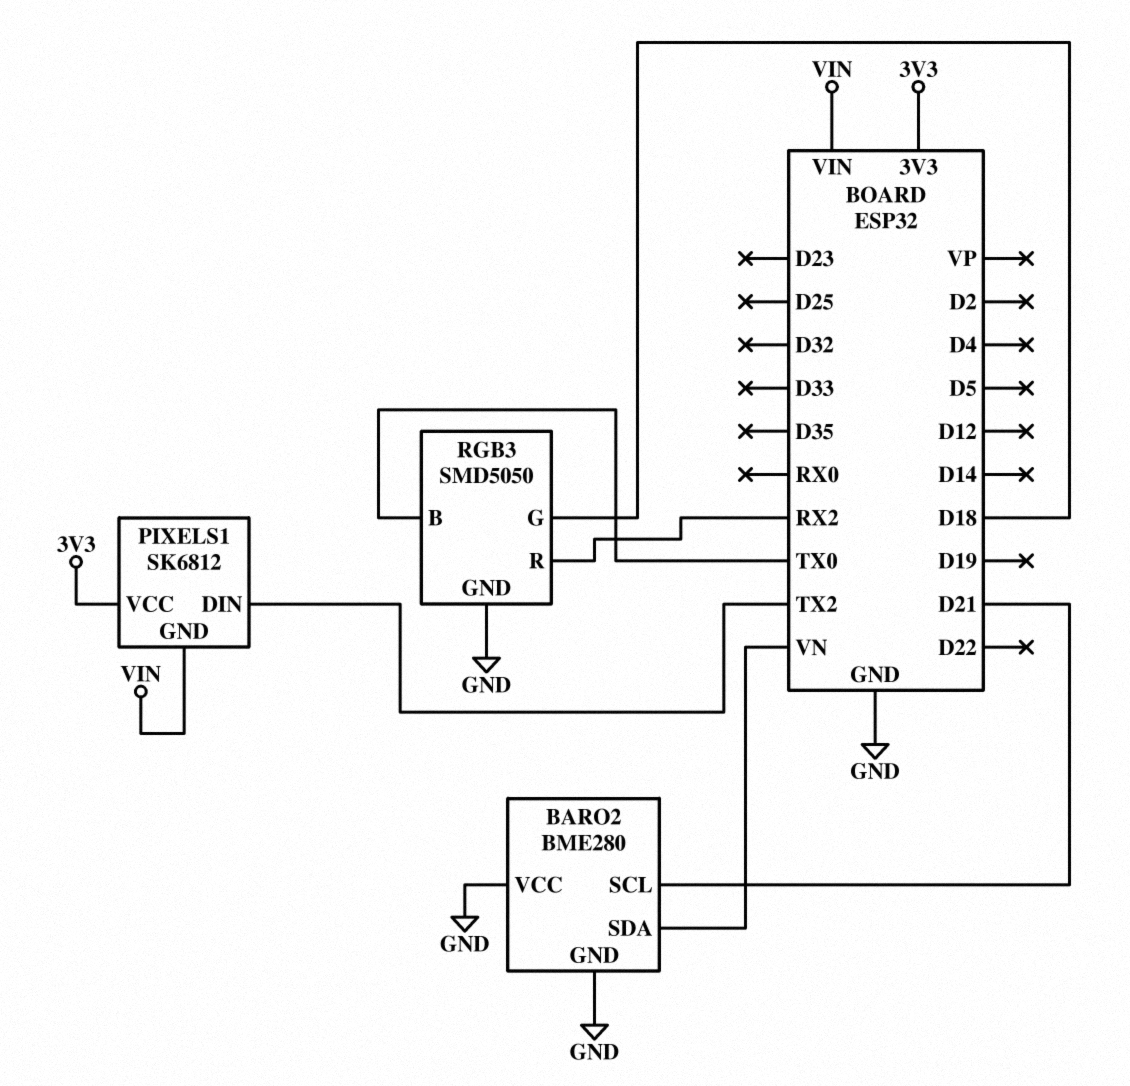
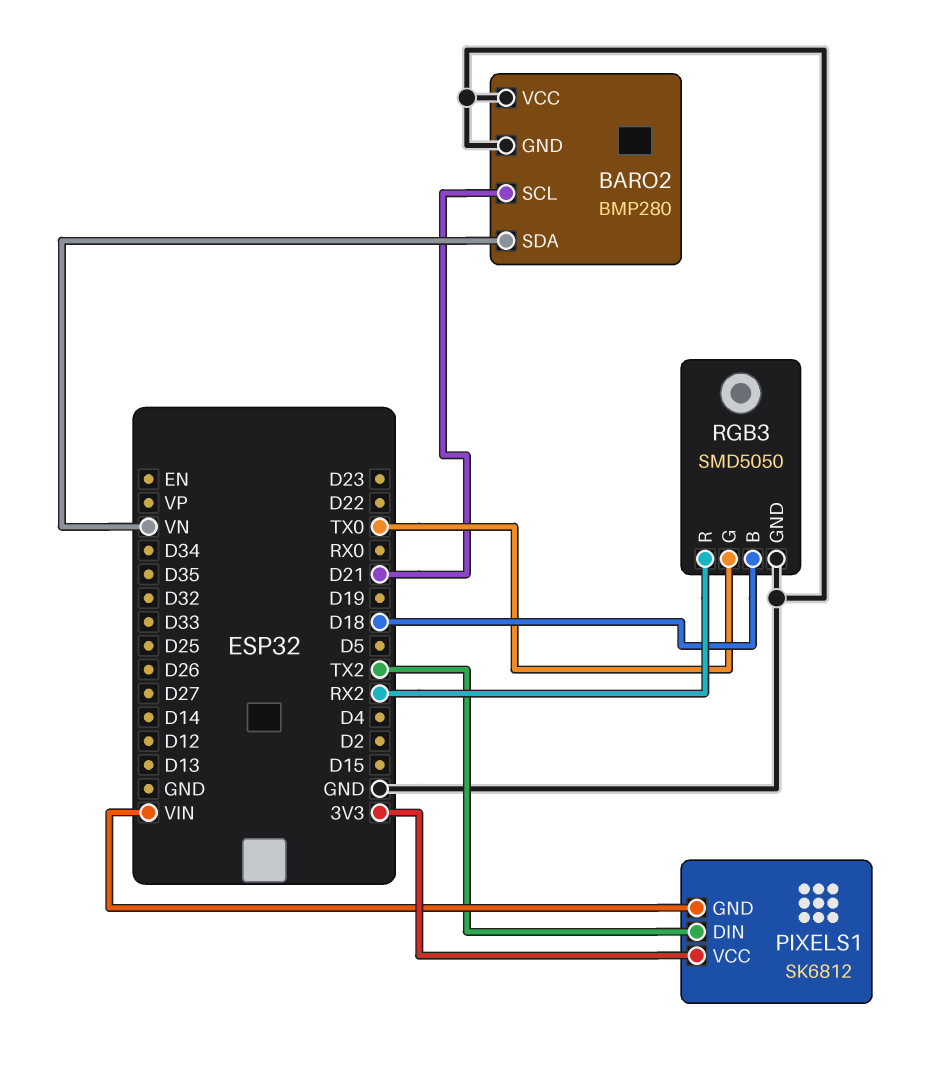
BARO2: BME280 -> BMP280
RGB3 pin B: TX0 -> D18
RGB3 pin G: D18 -> TX0

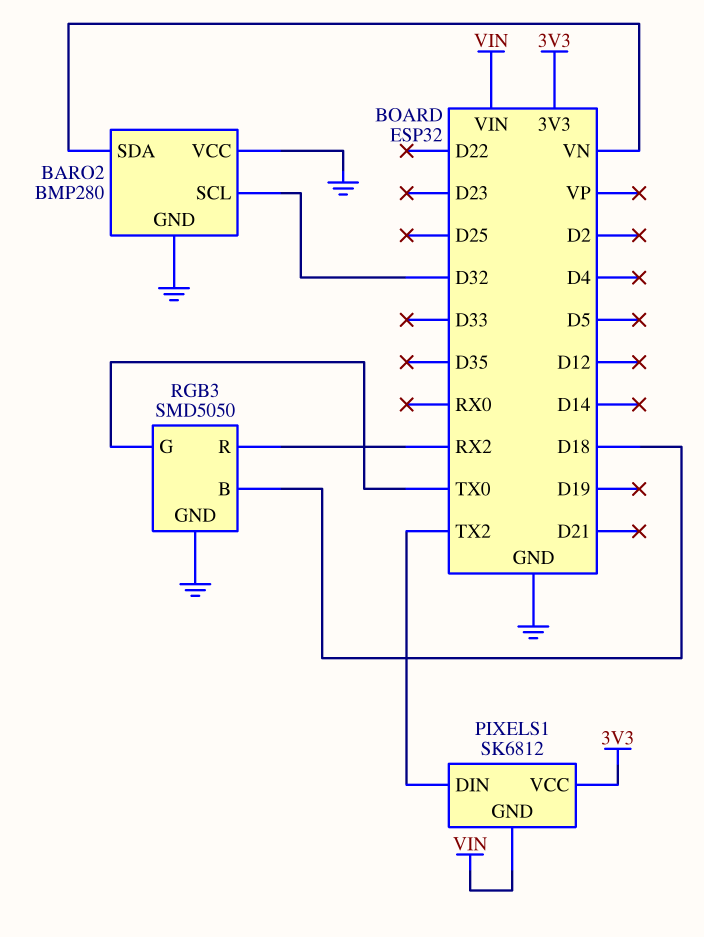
BARO2 pin SCL: D21 -> D32

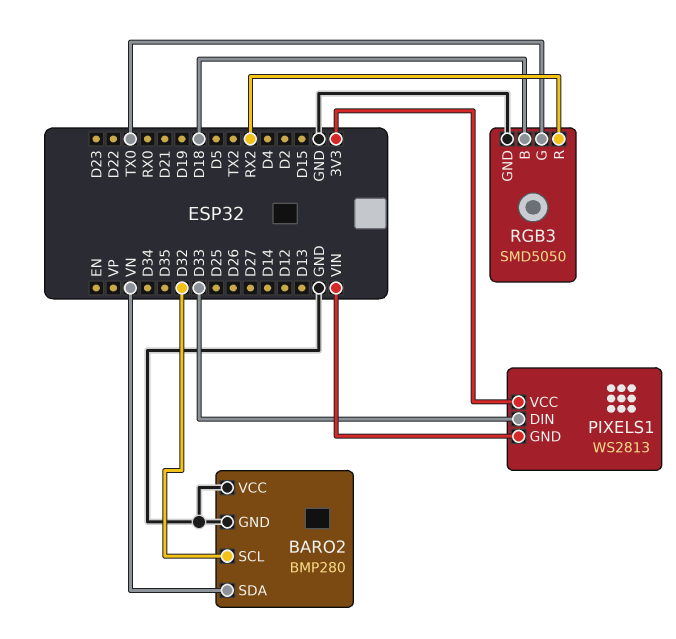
PIXELS1: SK6812 -> WS2813
PIXELS1 pin DIN: TX2 -> D33

